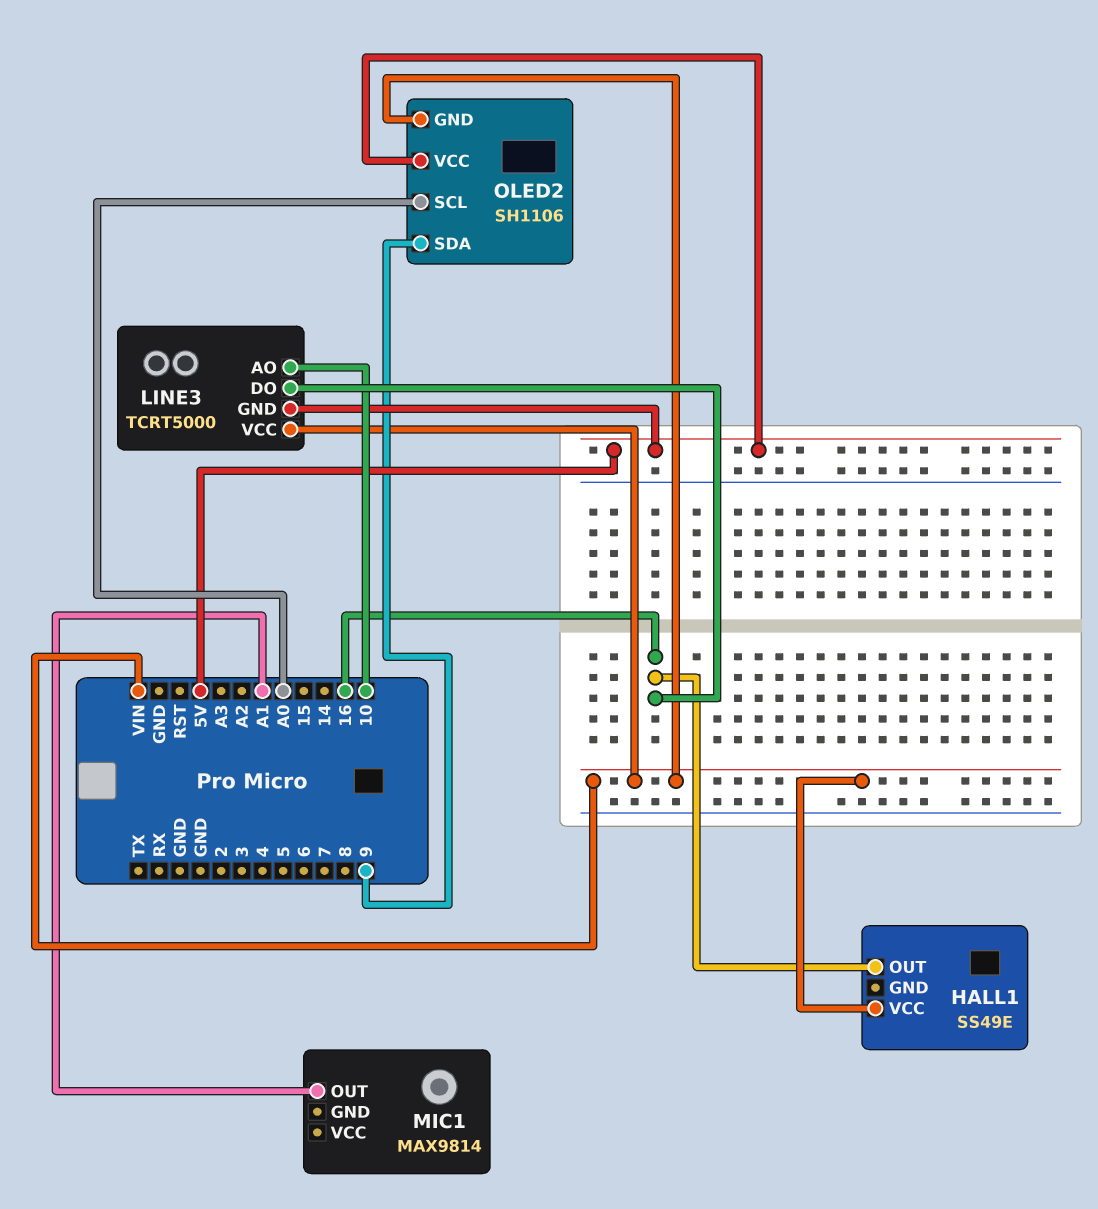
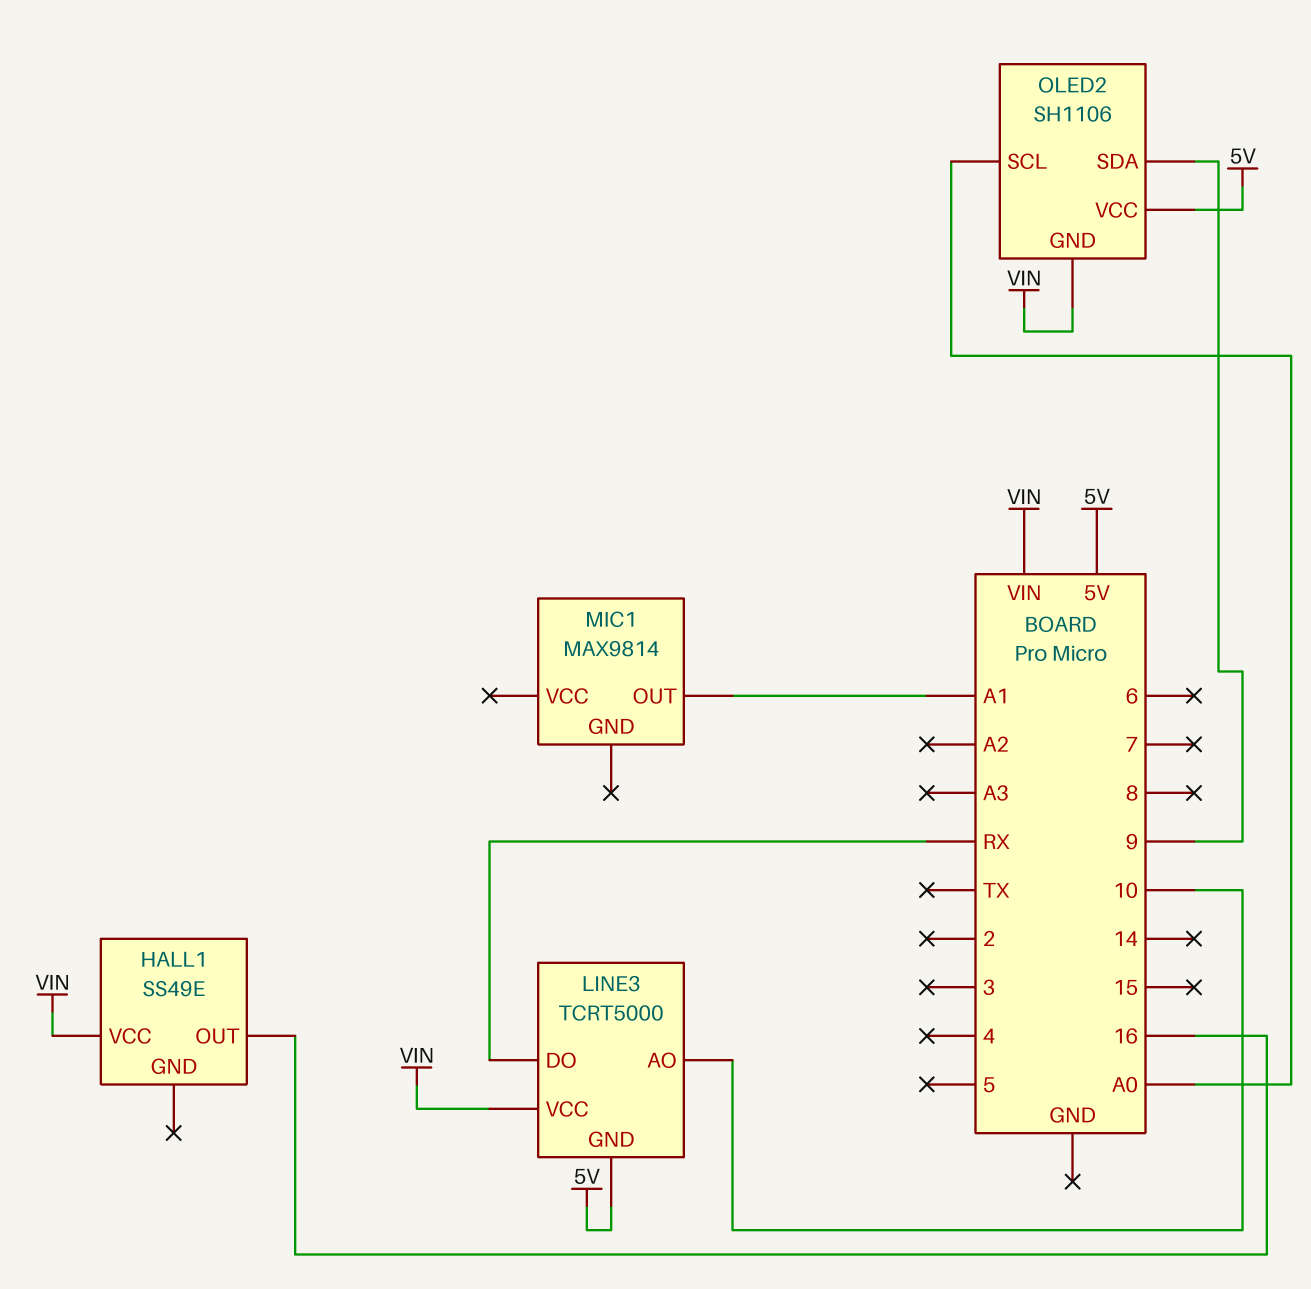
LINE3 pin DO: 16 -> RX

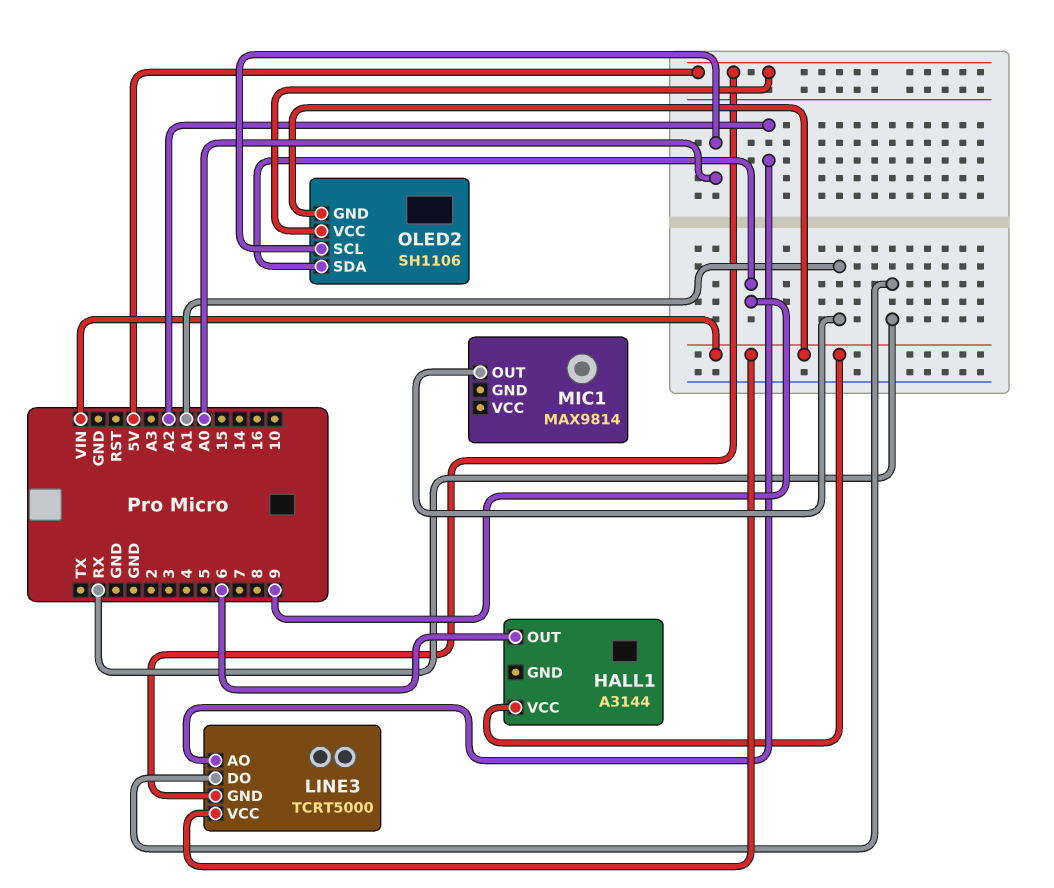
HALL1: SS49E -> A3144
HALL1 pin OUT: 16 -> 6
LINE3 pin AO: 10 -> A2

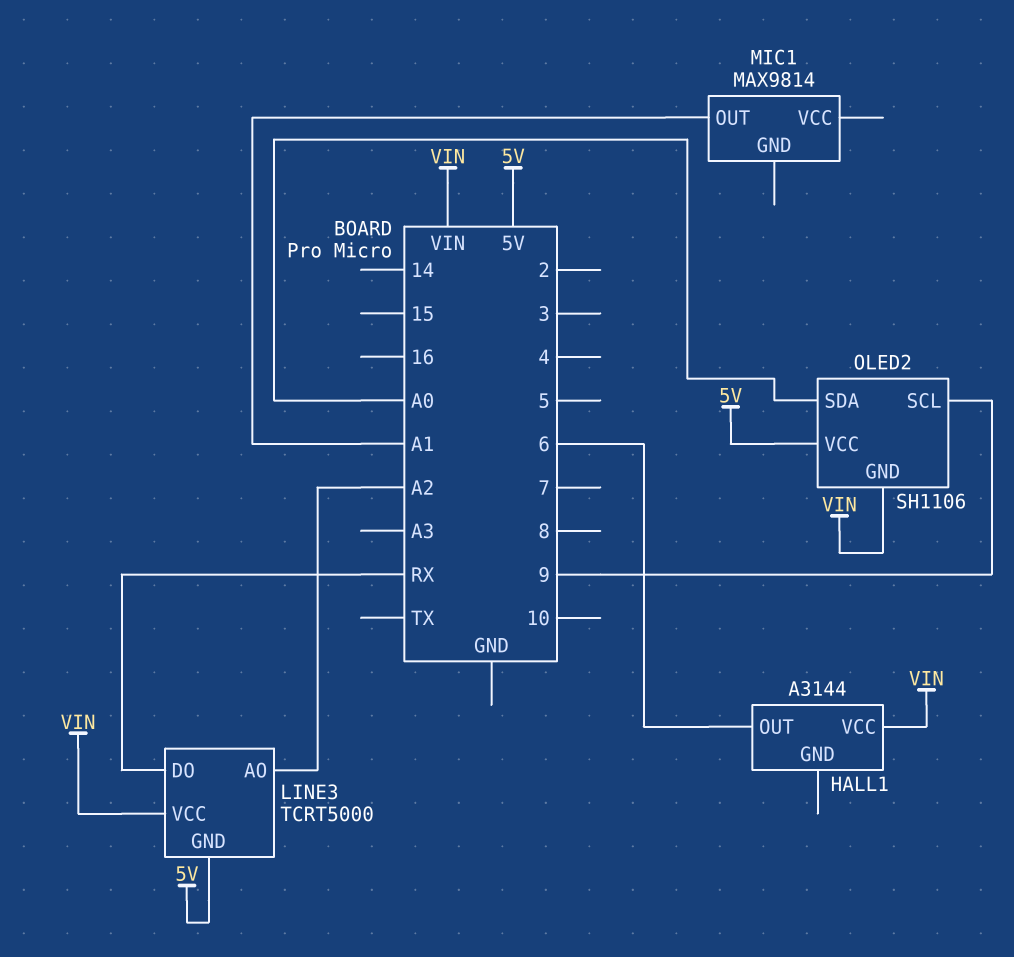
OLED2 pin SCL: A0 -> 9
OLED2 pin SDA: 9 -> A0

